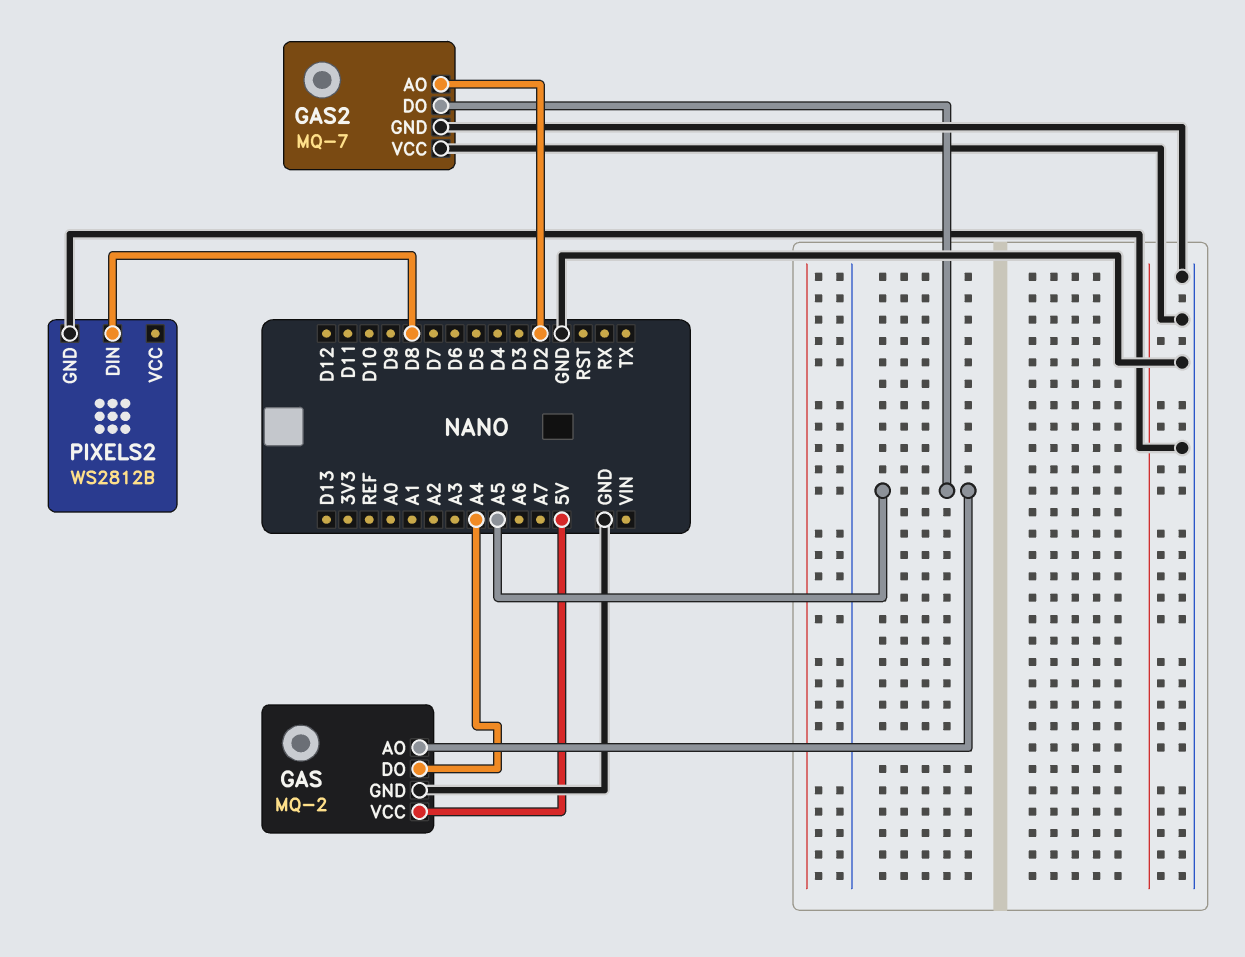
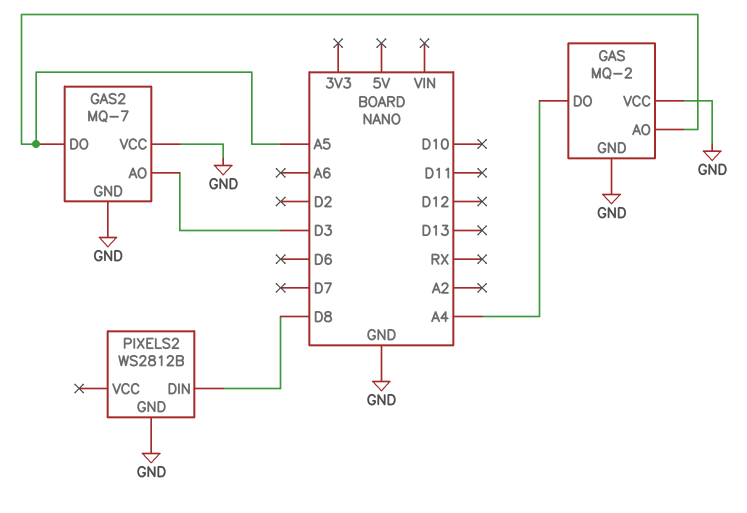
GAS pin VCC: 5V -> GND
GAS2 pin AO: D2 -> D3

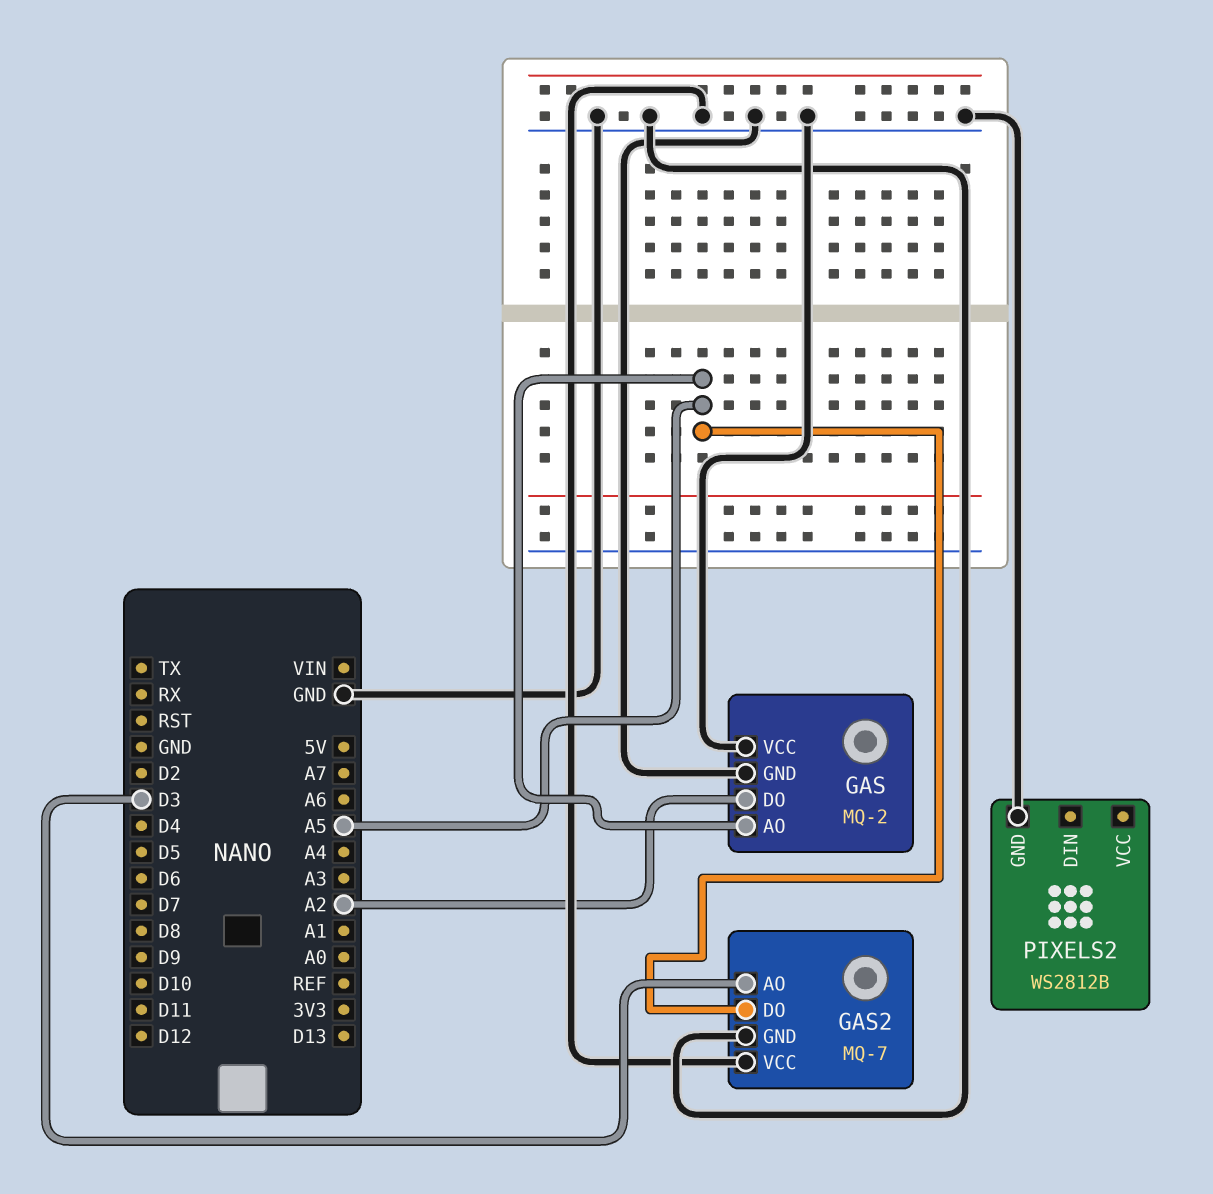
GAS pin DO: A4 -> A2
PIXELS2 pin DIN: D8 -> none

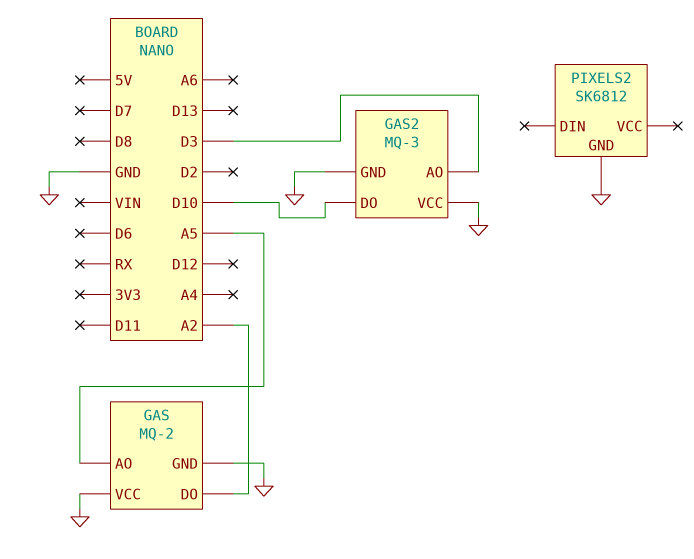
GAS2: MQ-7 -> MQ-3
GAS2 pin DO: A5 -> D10
PIXELS2: WS2812B -> SK6812

